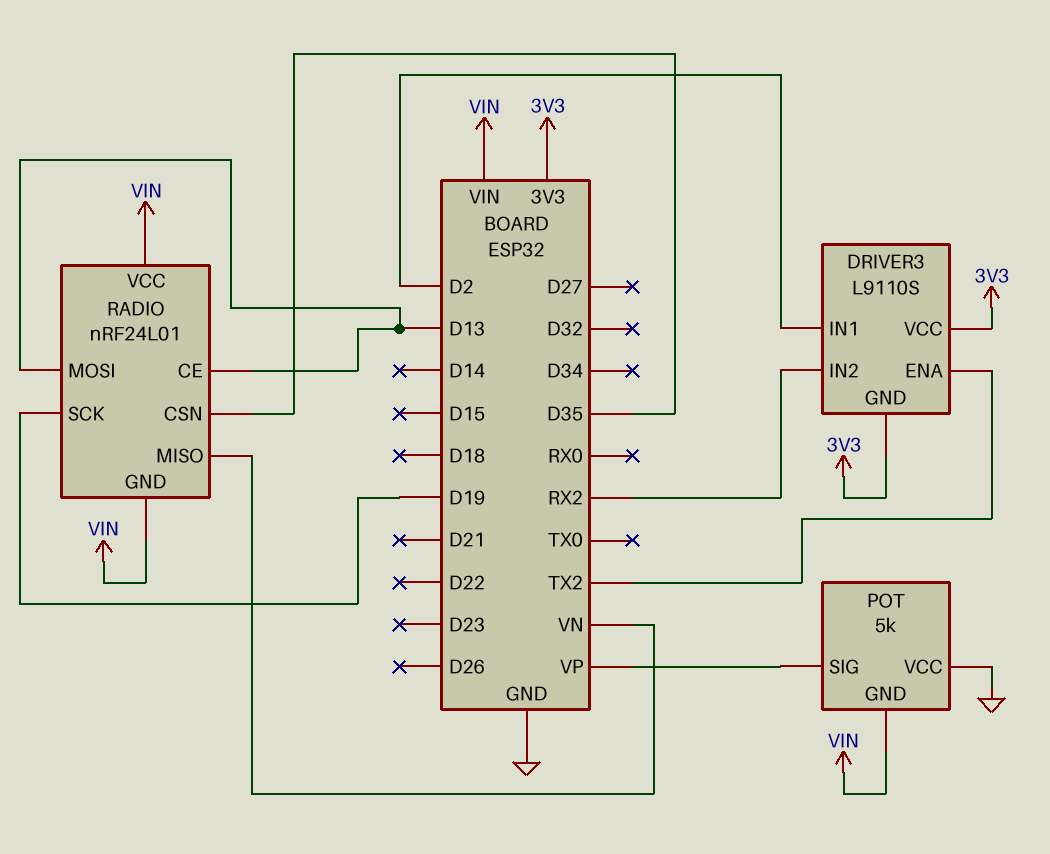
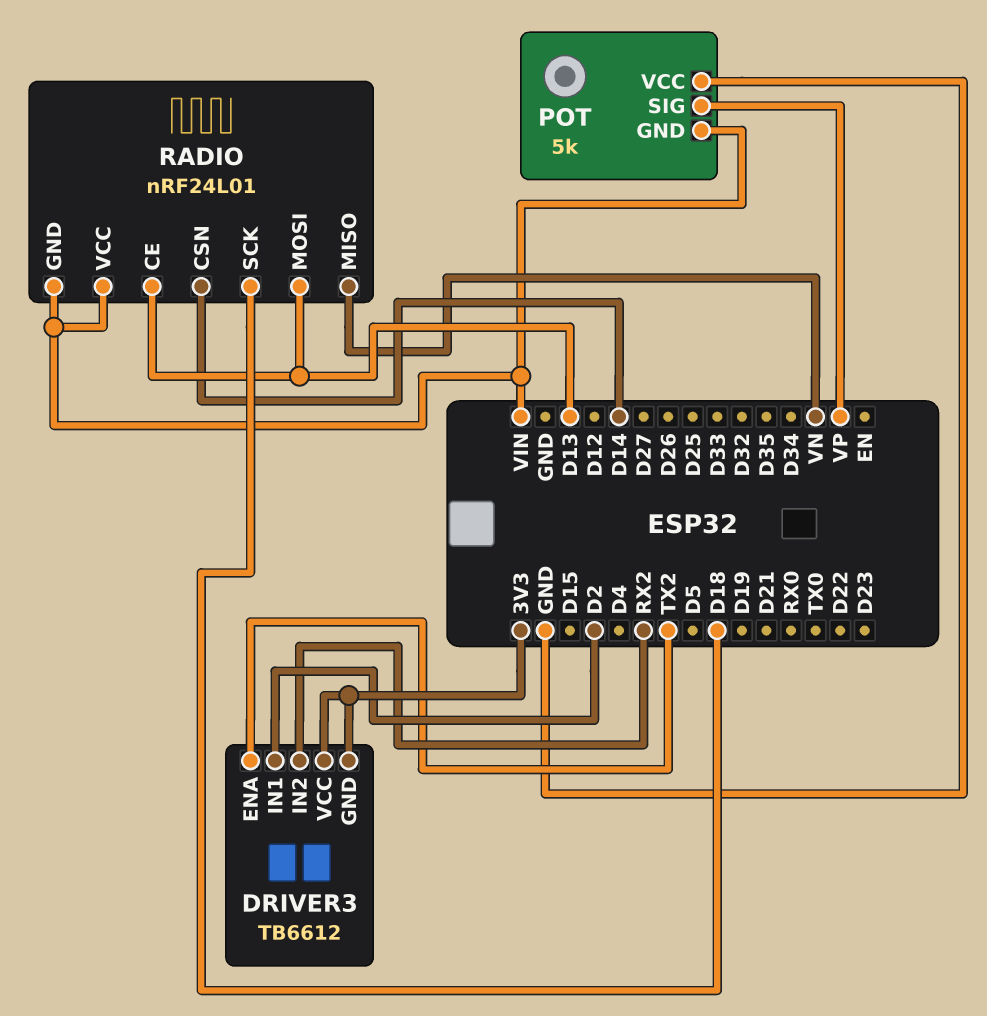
DRIVER3: L9110S -> TB6612
RADIO pin CSN: D35 -> D14
RADIO pin SCK: D19 -> D18

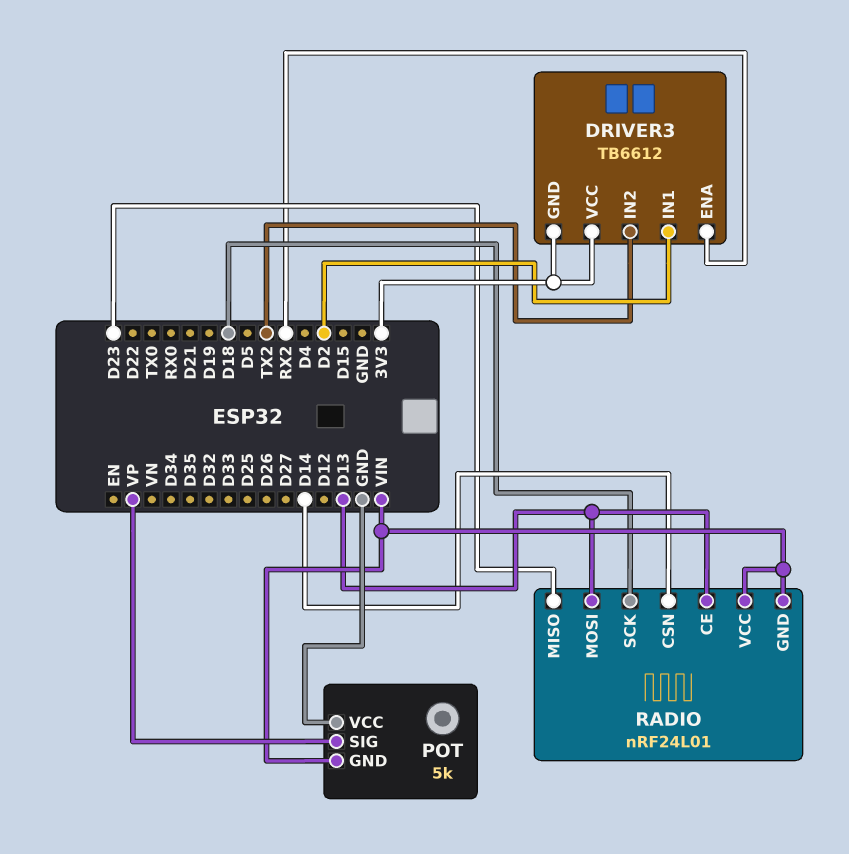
DRIVER3 pin ENA: TX2 -> RX2
DRIVER3 pin IN2: RX2 -> TX2
RADIO pin MISO: VN -> D23

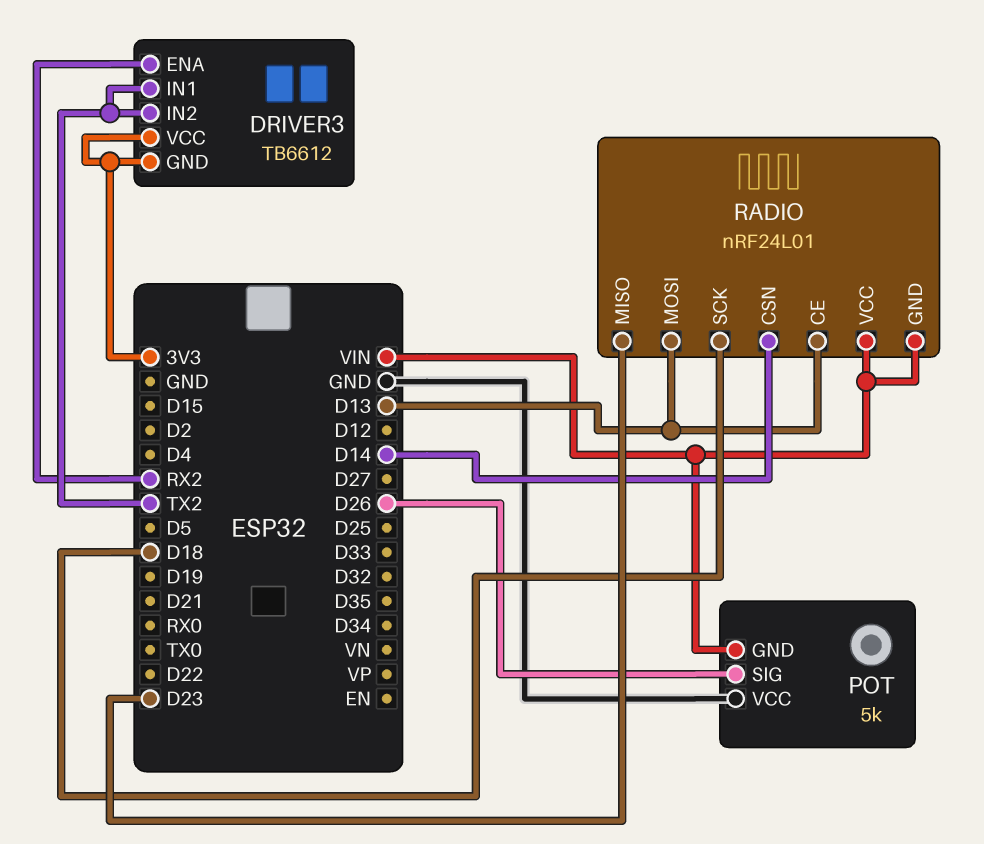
DRIVER3 pin IN1: D2 -> TX2
POT pin SIG: VP -> D26

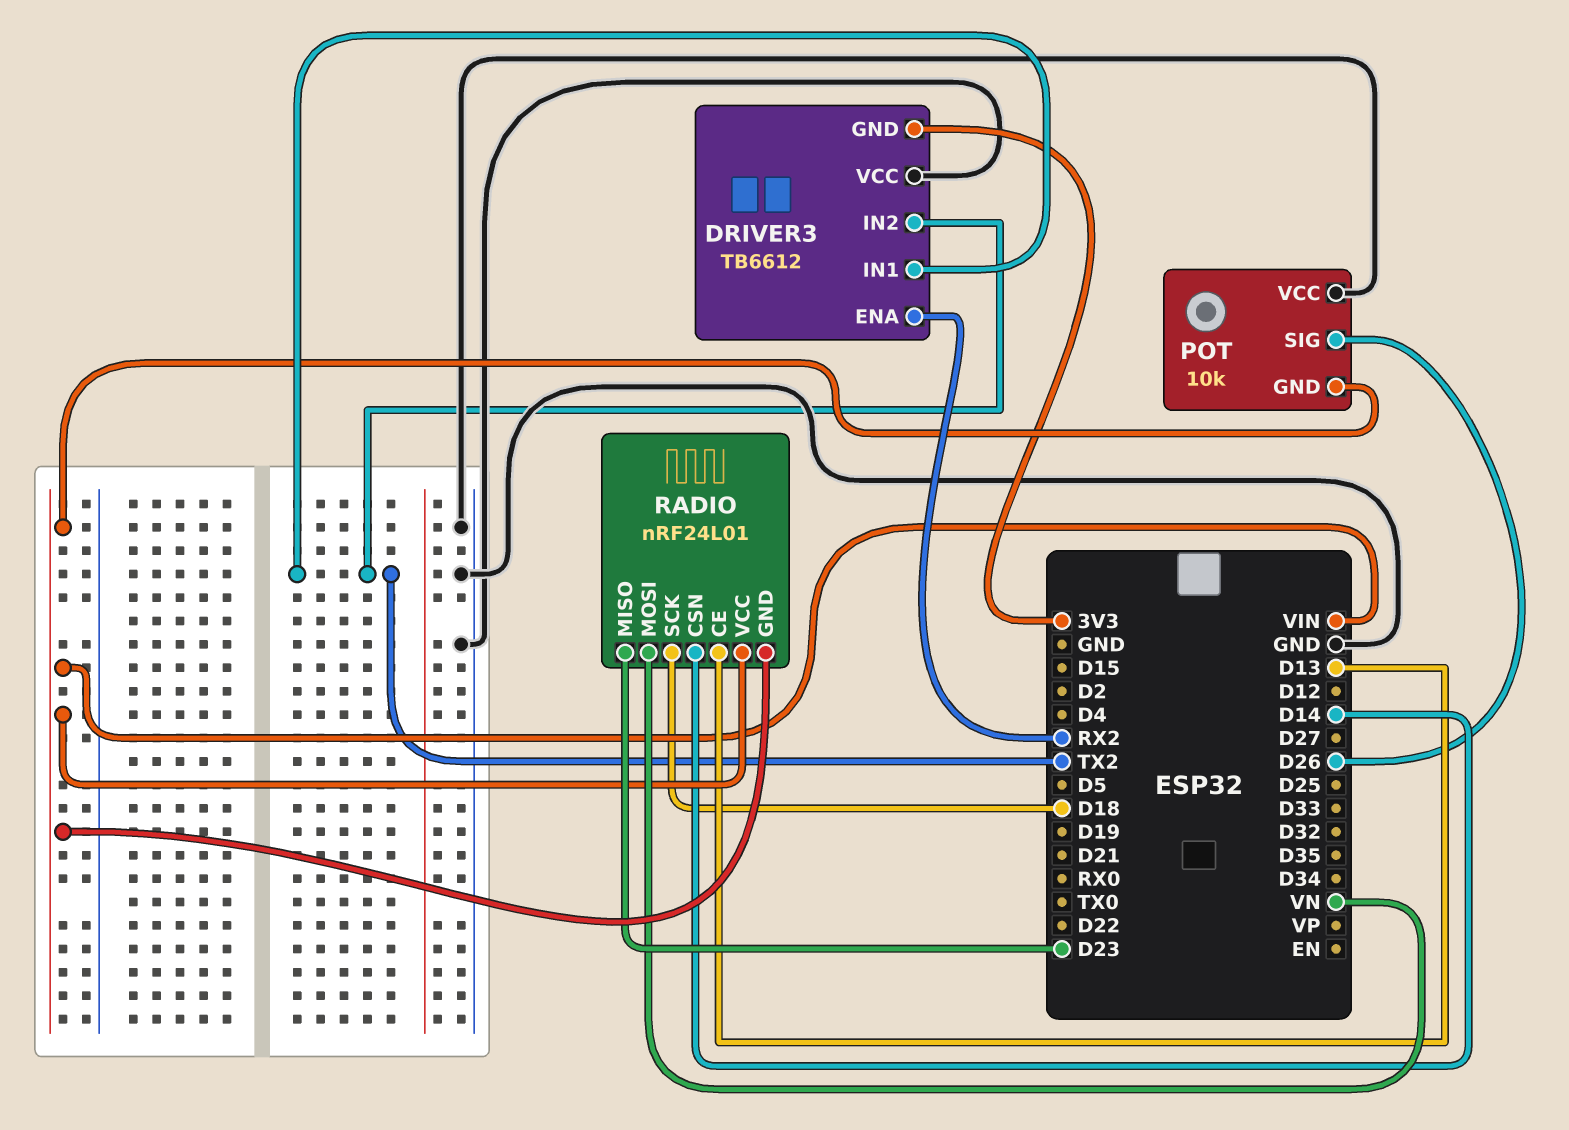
DRIVER3 pin VCC: 3V3 -> GND
POT: 5k -> 10k
RADIO pin MOSI: D13 -> VN

